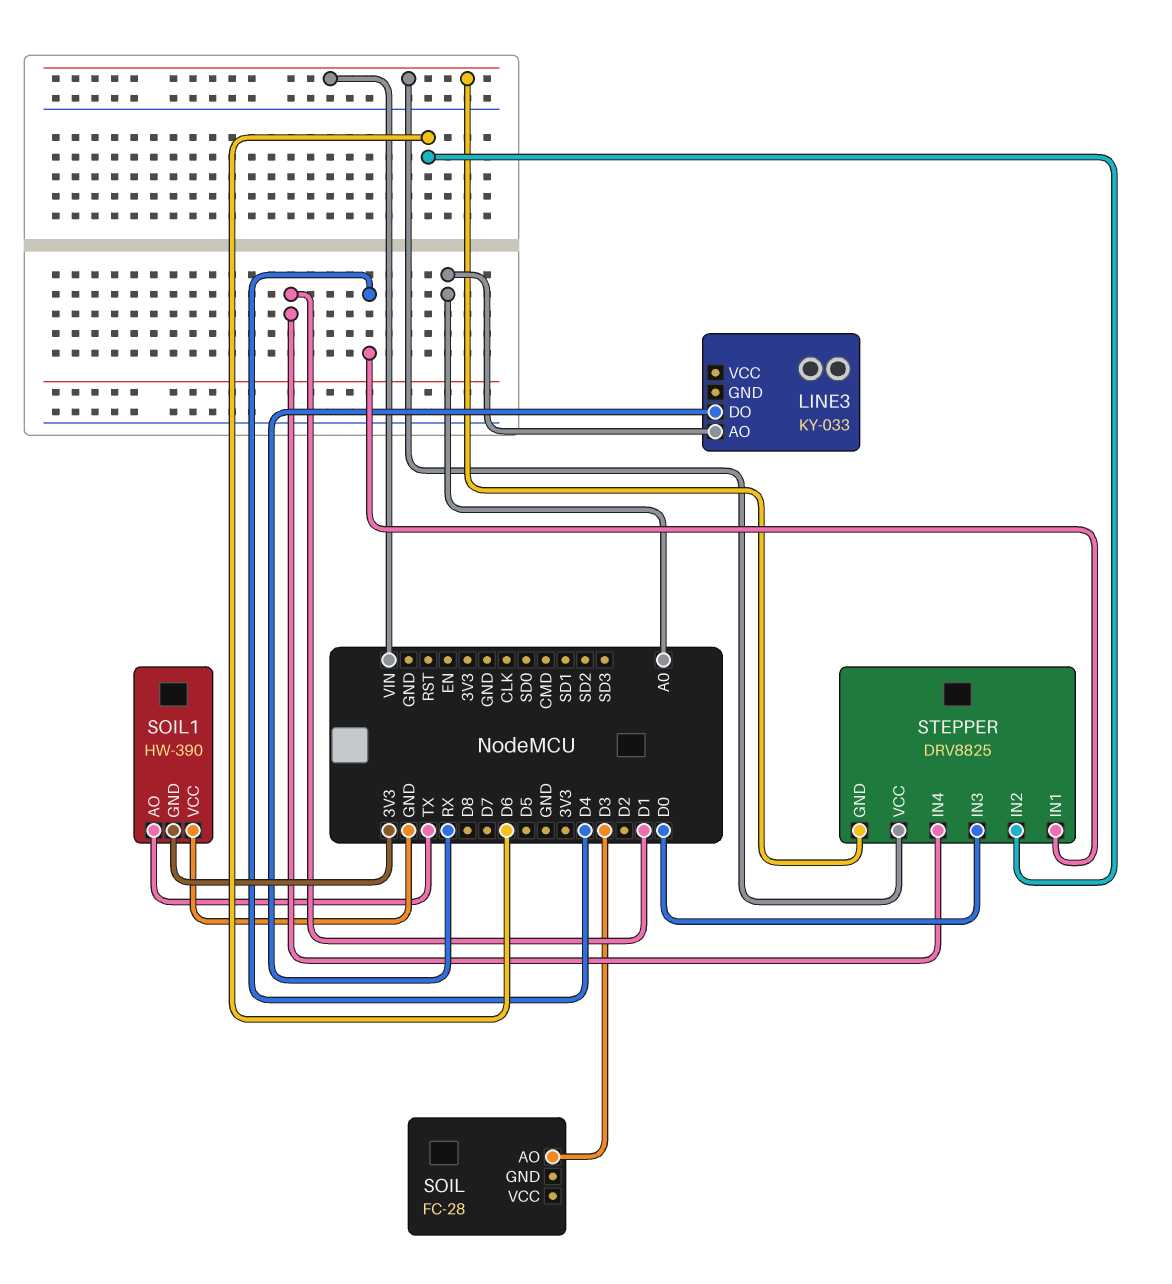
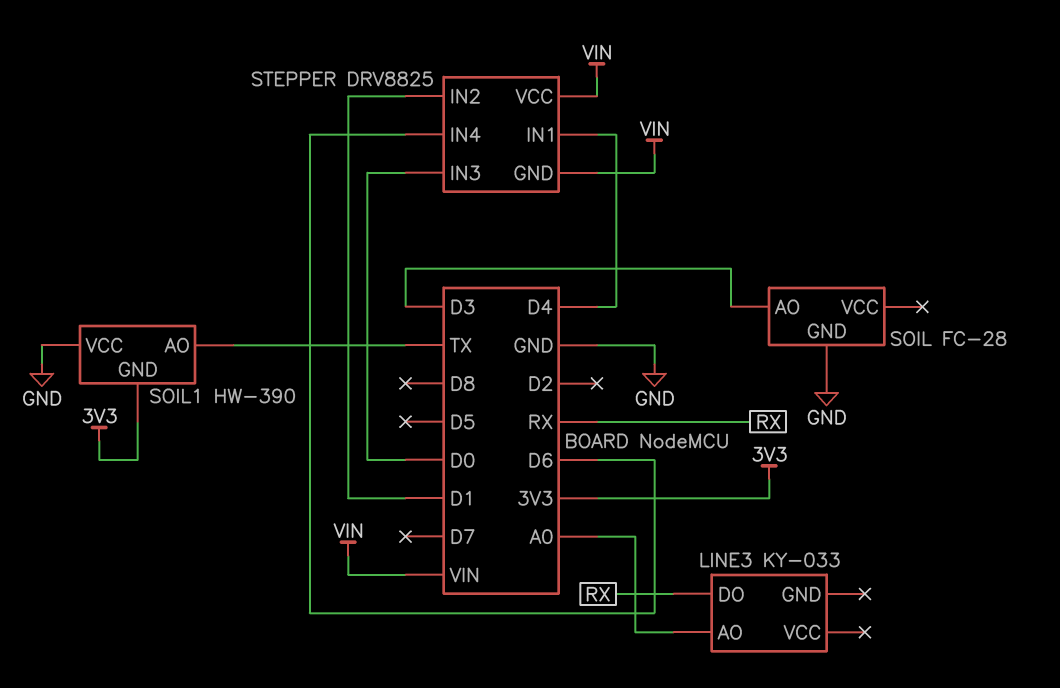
SOIL pin GND: none -> GND
STEPPER pin IN2: D6 -> D1
STEPPER pin IN4: D1 -> D6

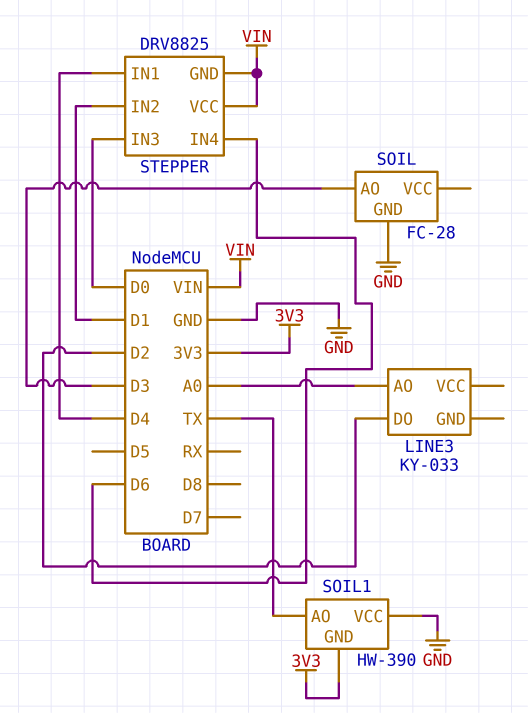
LINE3 pin DO: RX -> D2

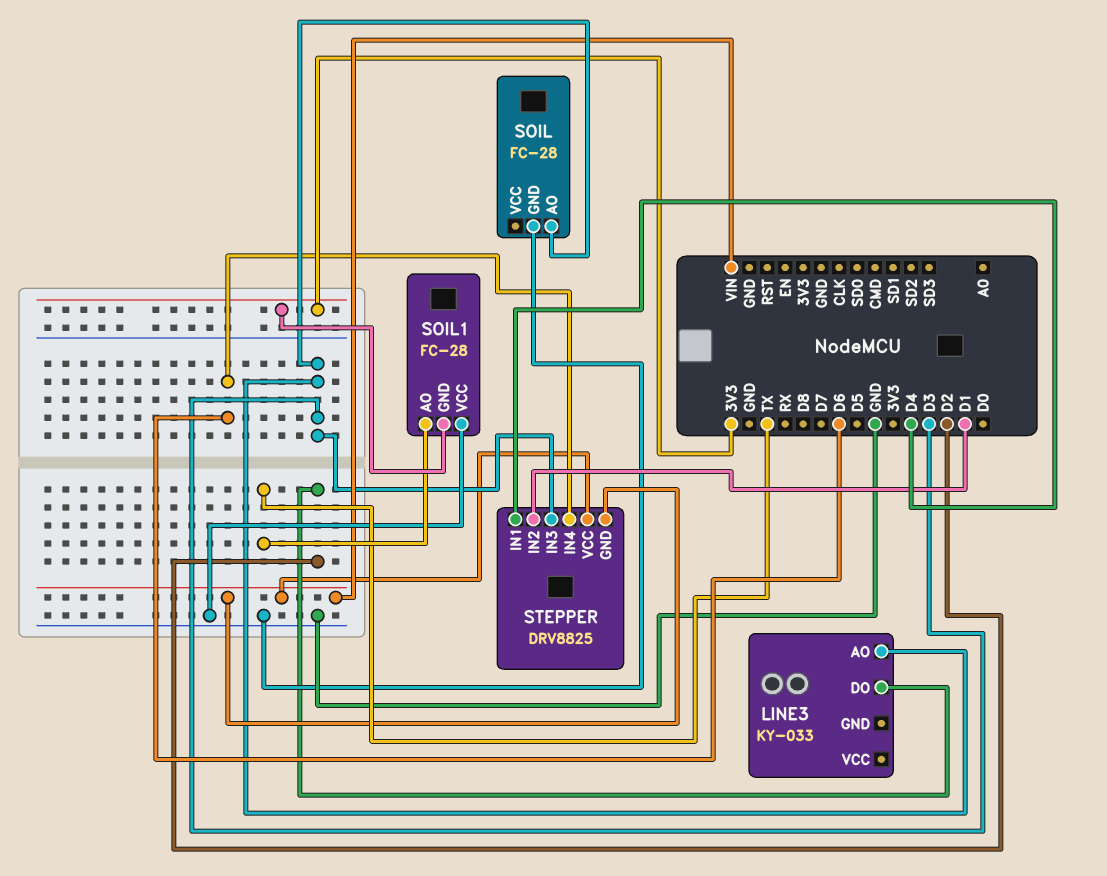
LINE3 pin AO: A0 -> D3
SOIL1: HW-390 -> FC-28
STEPPER pin IN3: D0 -> D3

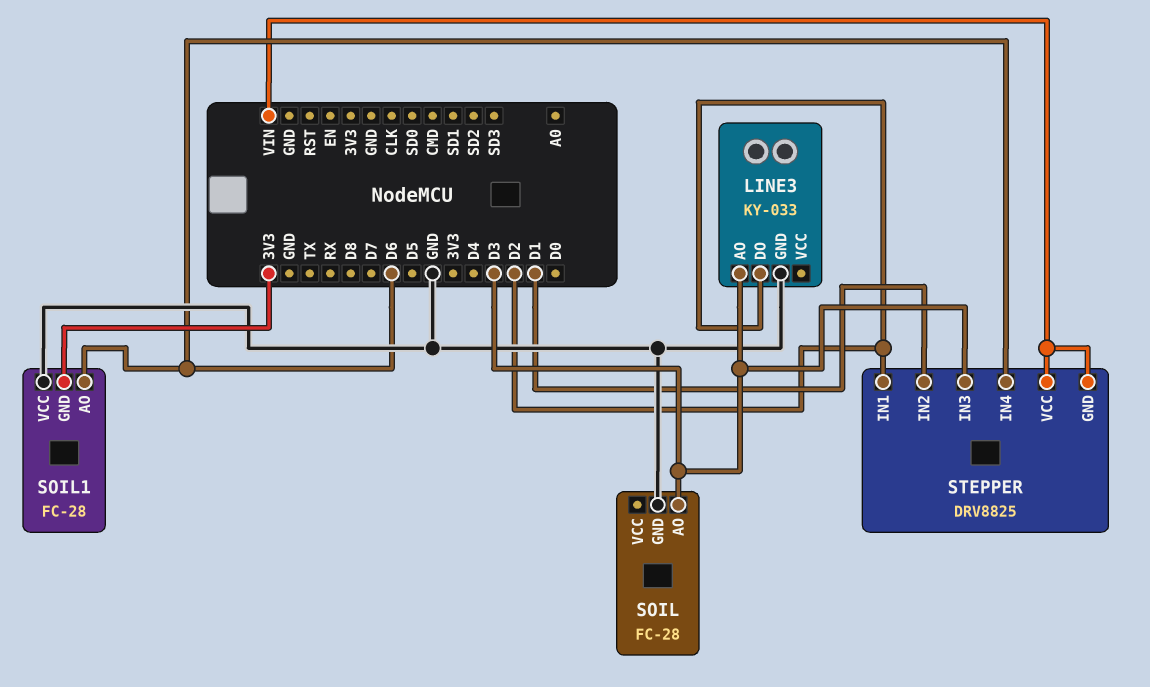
LINE3 pin GND: none -> GND
SOIL1 pin AO: TX -> D6
STEPPER pin IN1: D4 -> D2

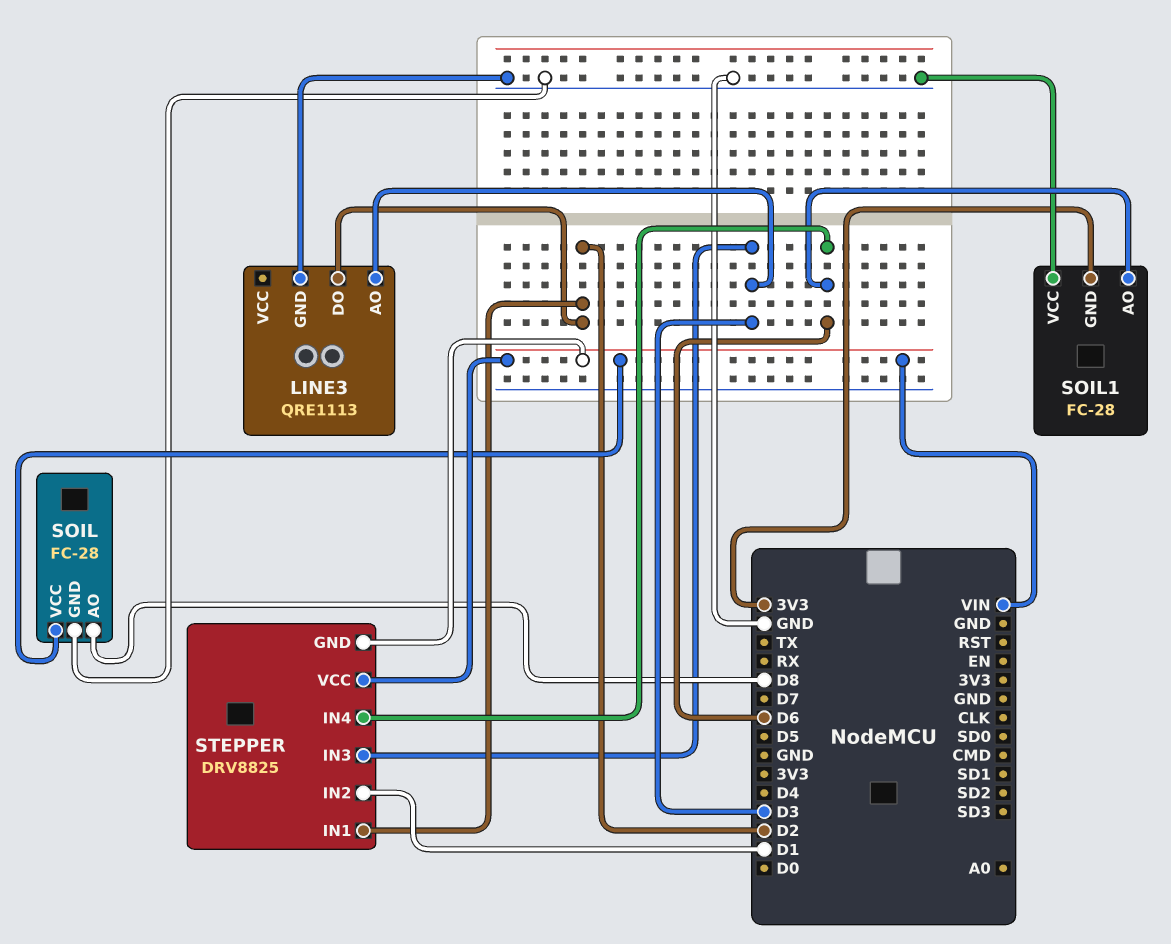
LINE3: KY-033 -> QRE1113
SOIL pin AO: D3 -> D8
SOIL pin VCC: none -> VIN

